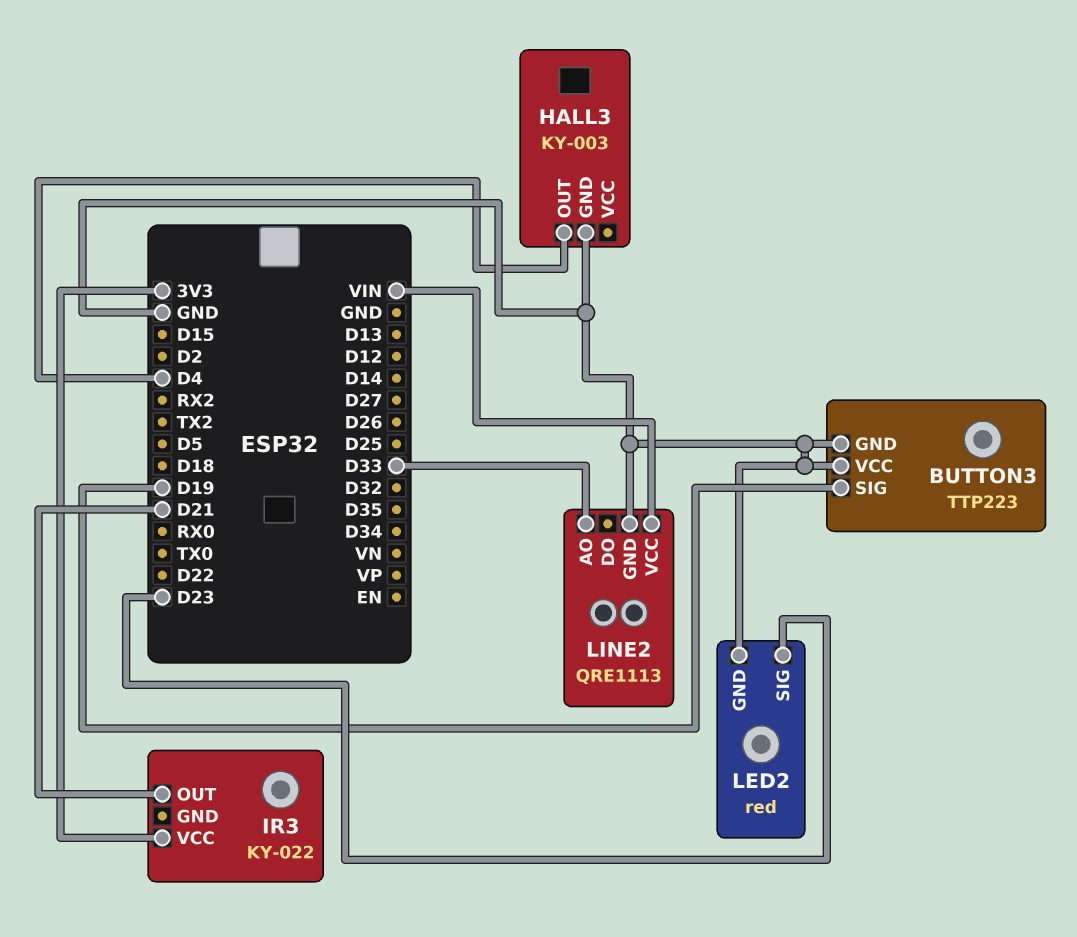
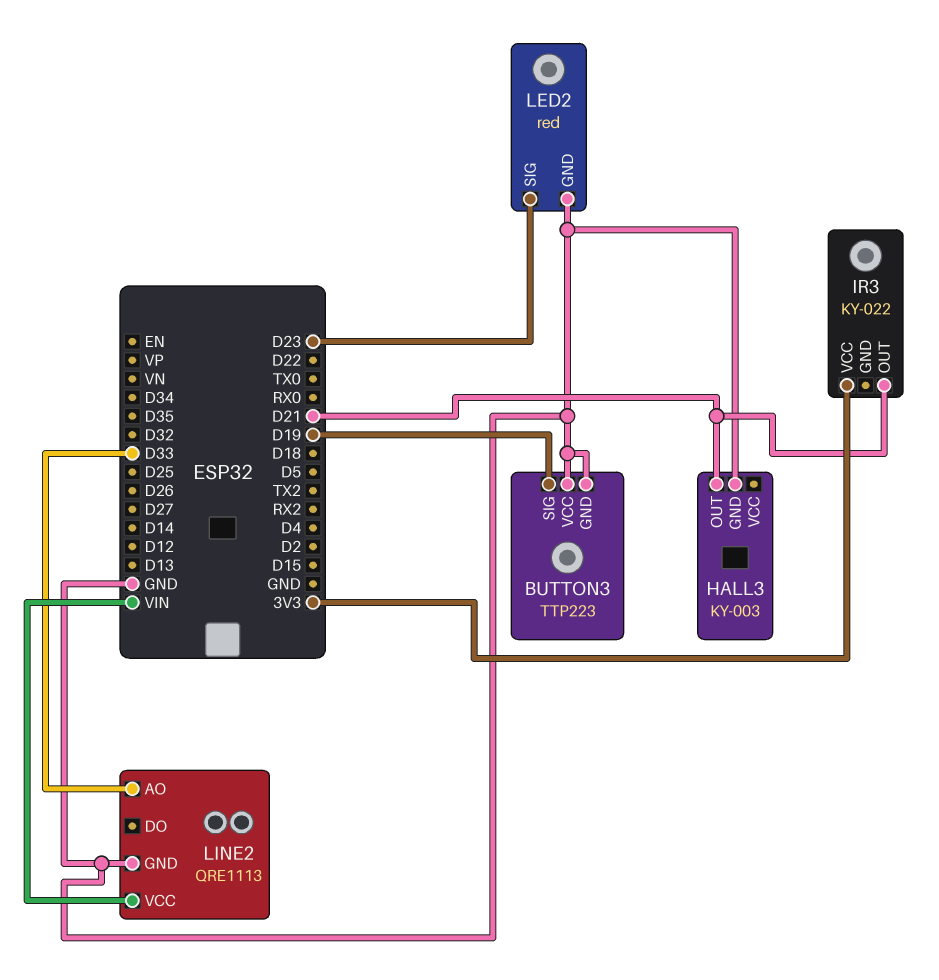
HALL3 pin OUT: D4 -> D21

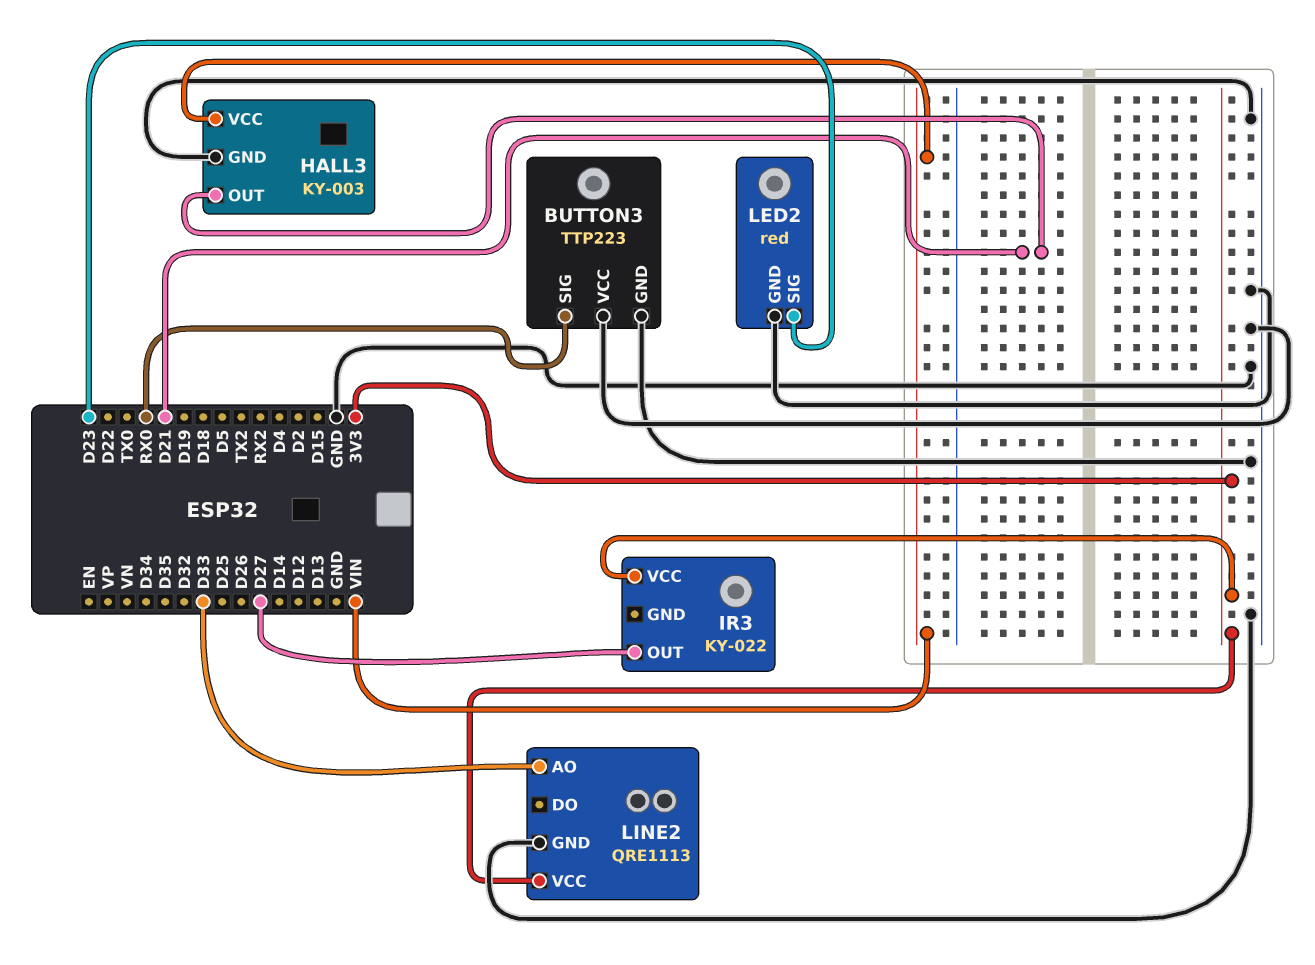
BUTTON3 pin SIG: D19 -> RX0
HALL3 pin VCC: none -> VIN
IR3 pin OUT: D21 -> D27
LINE2 pin VCC: VIN -> 3V3

